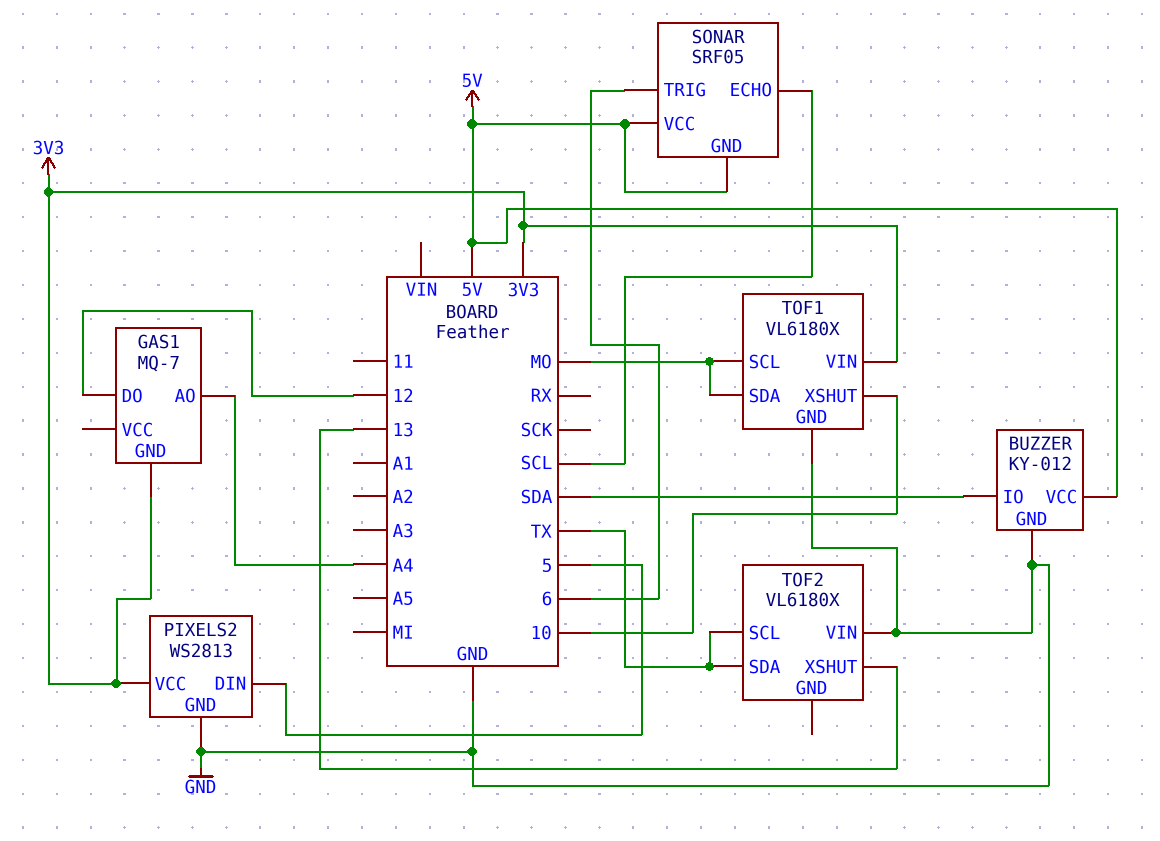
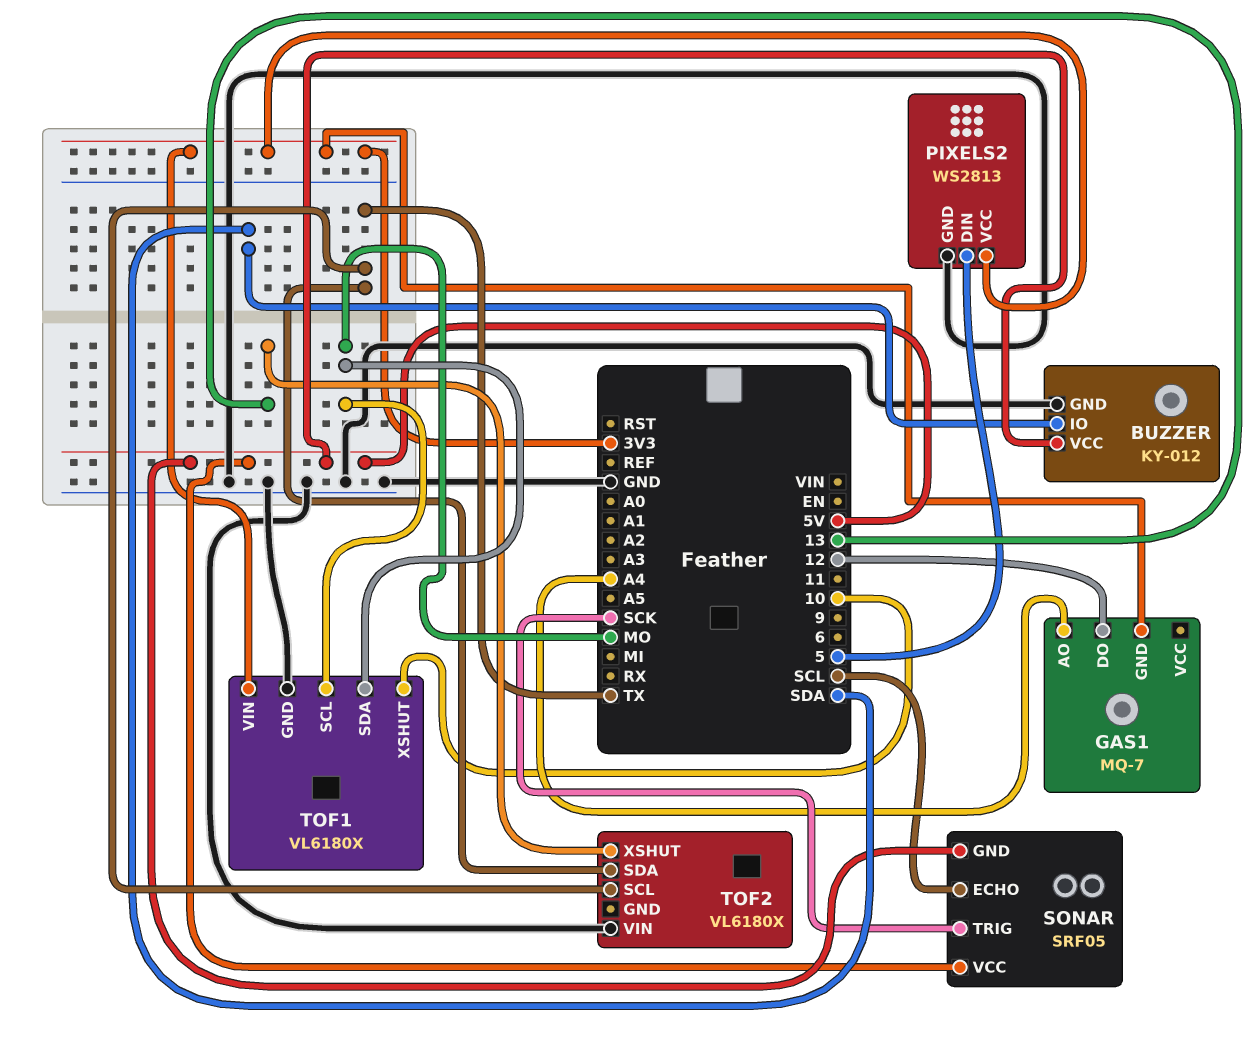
SONAR pin TRIG: 6 -> SCK

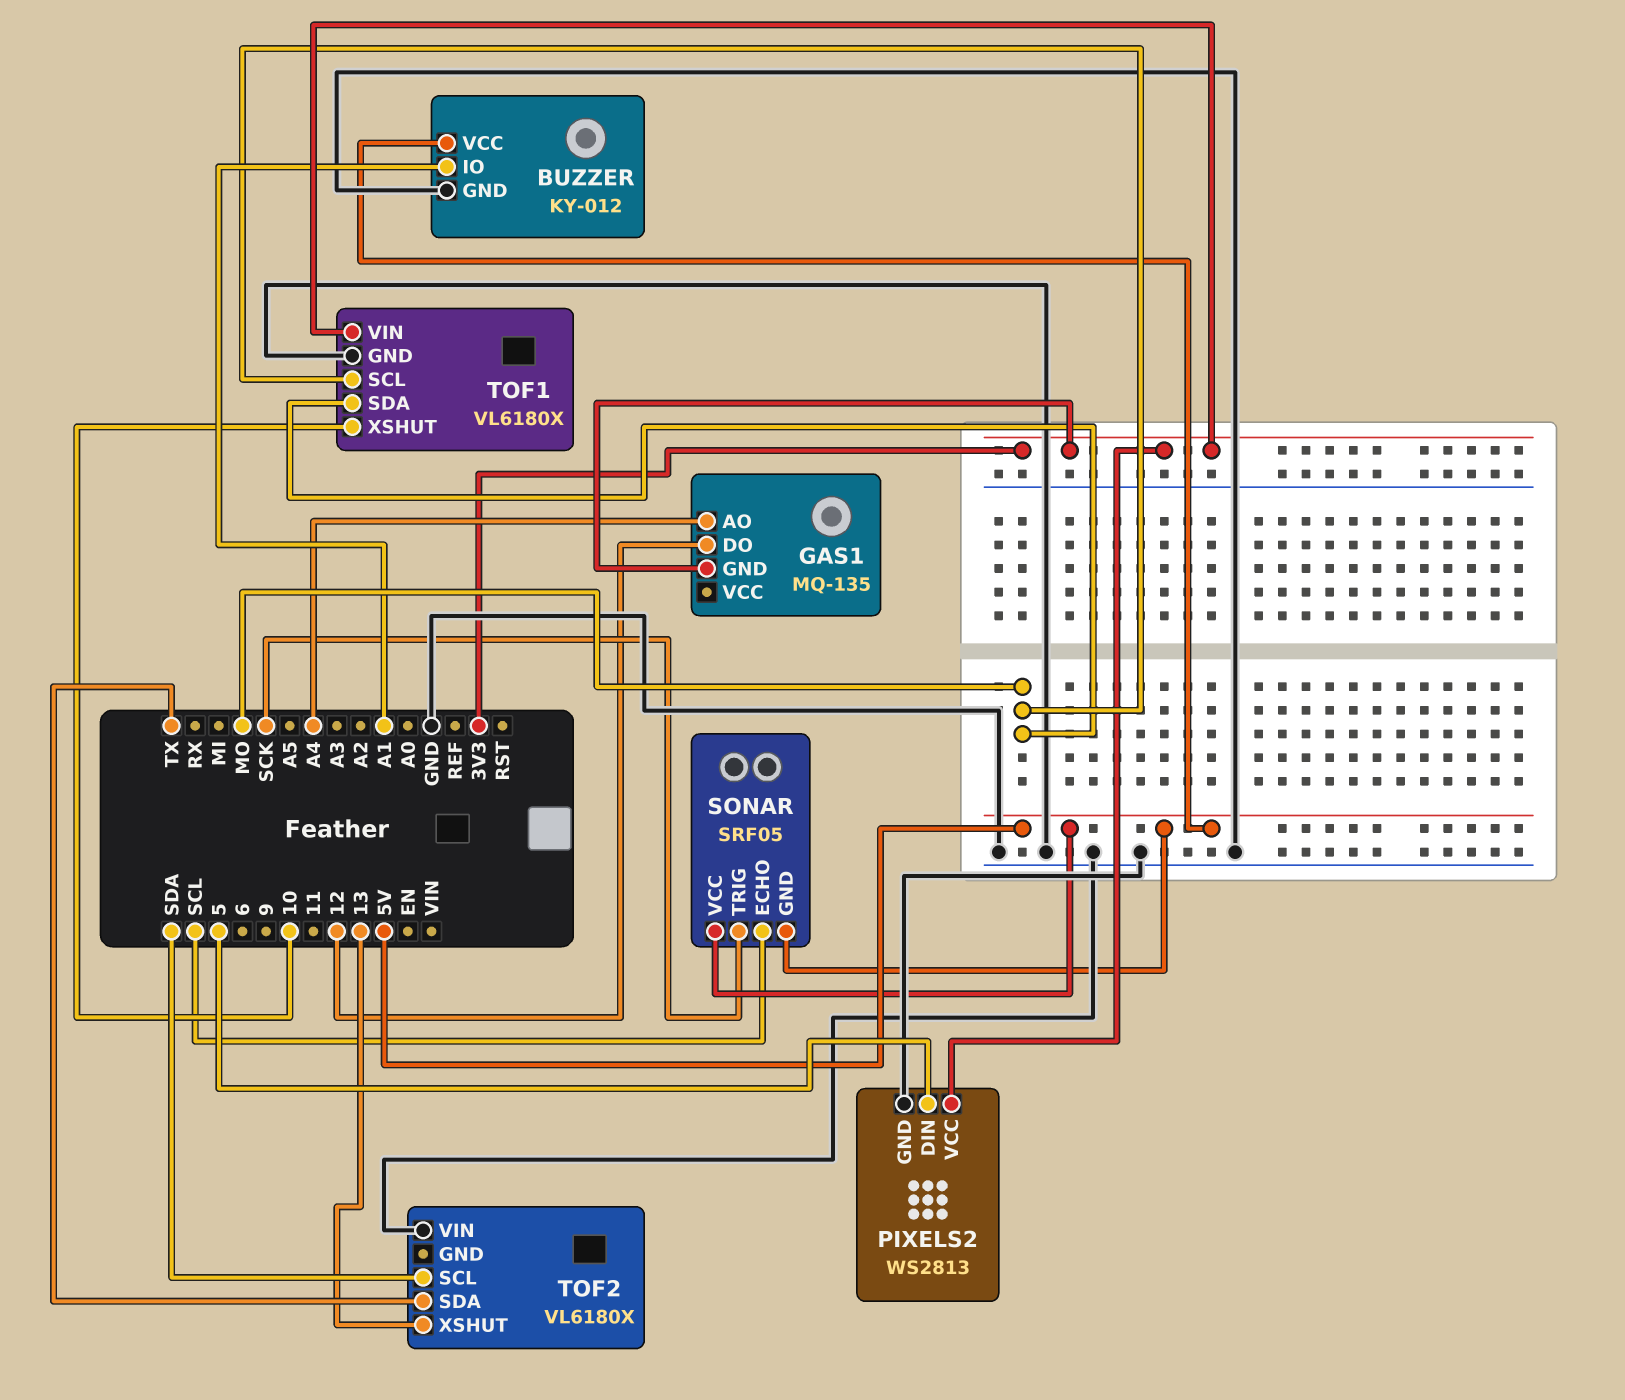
BUZZER pin IO: SDA -> A1
GAS1: MQ-7 -> MQ-135
TOF2 pin SCL: TX -> SDA

